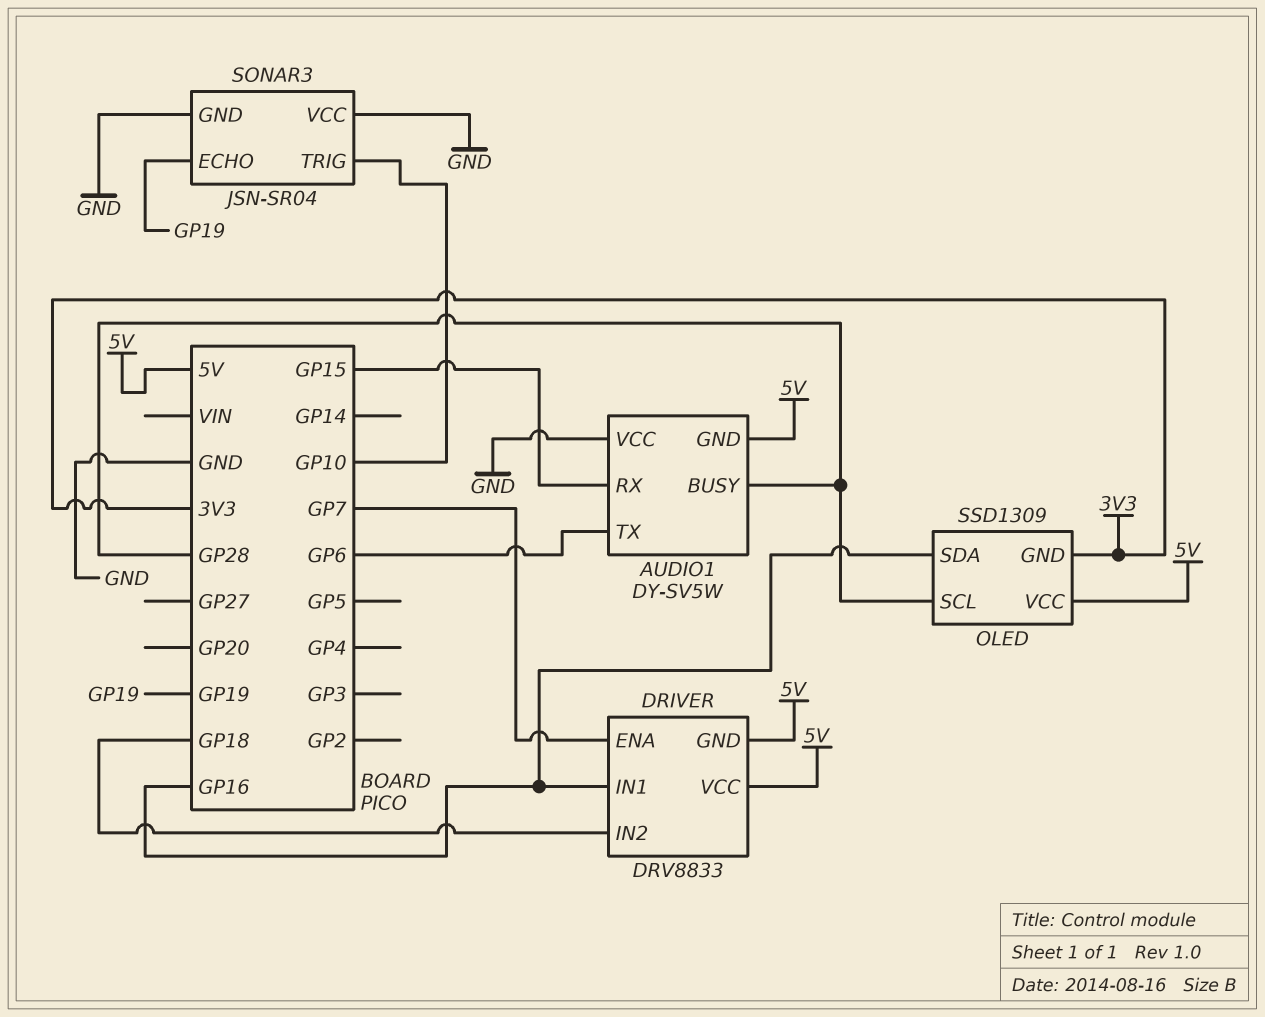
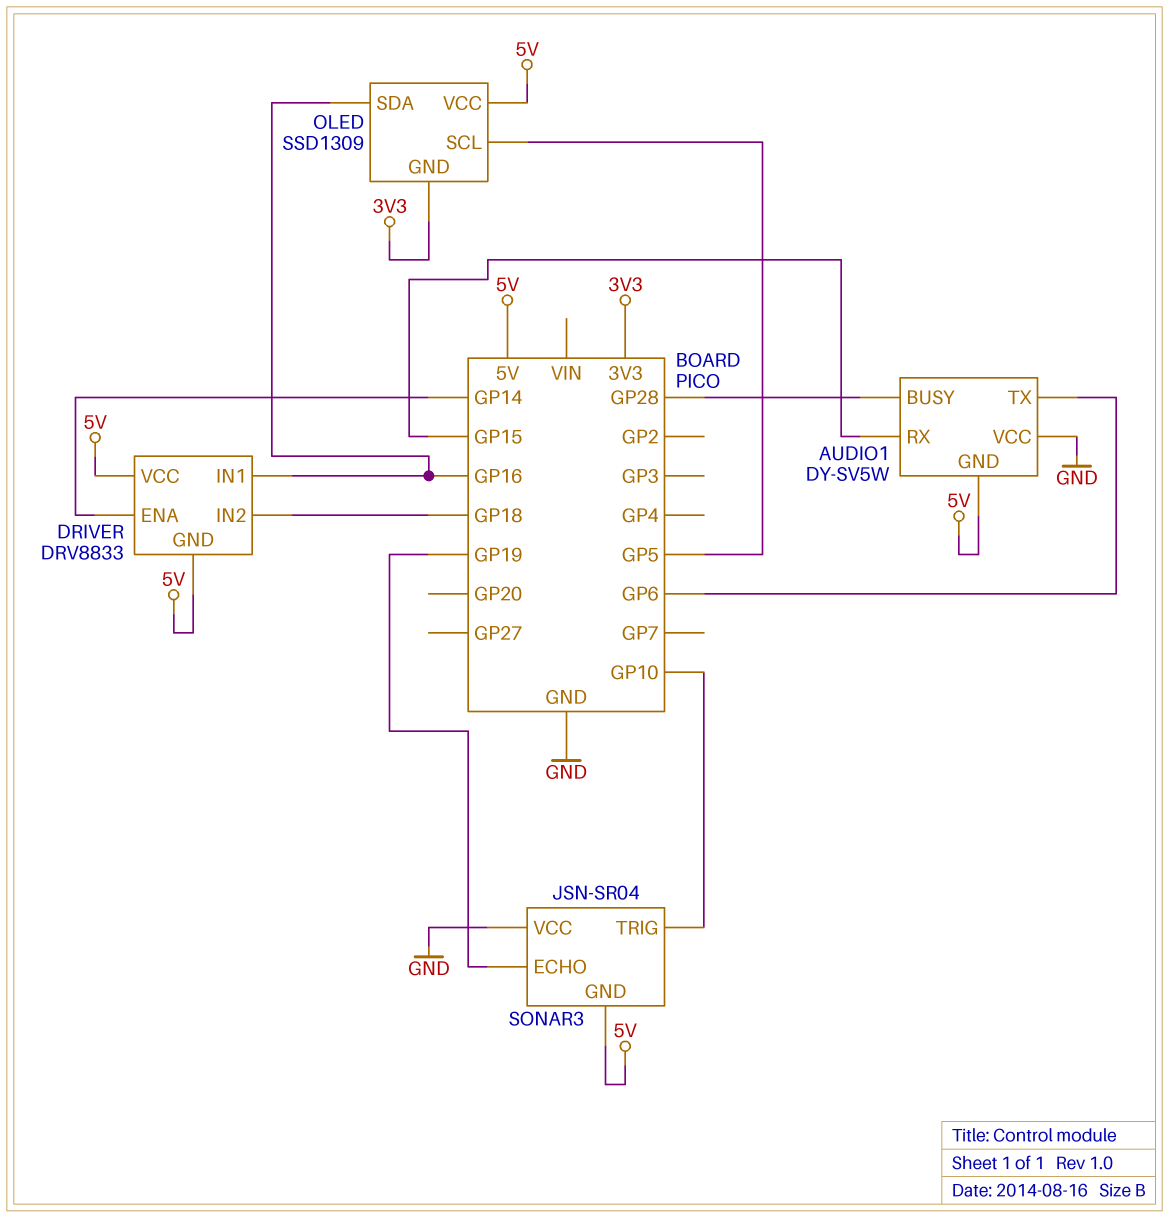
DRIVER pin ENA: GP7 -> GP14
OLED pin SCL: GP28 -> GP5
SONAR3 pin GND: GND -> 5V

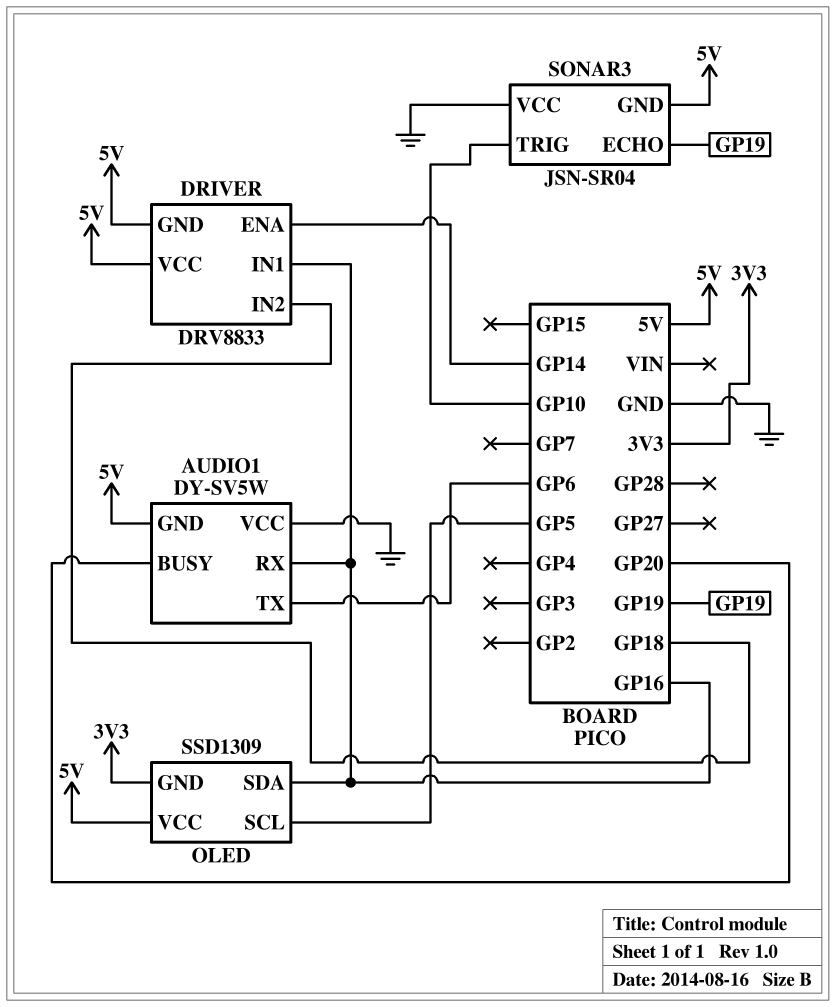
AUDIO1 pin BUSY: GP28 -> GP20
AUDIO1 pin RX: GP15 -> GP16

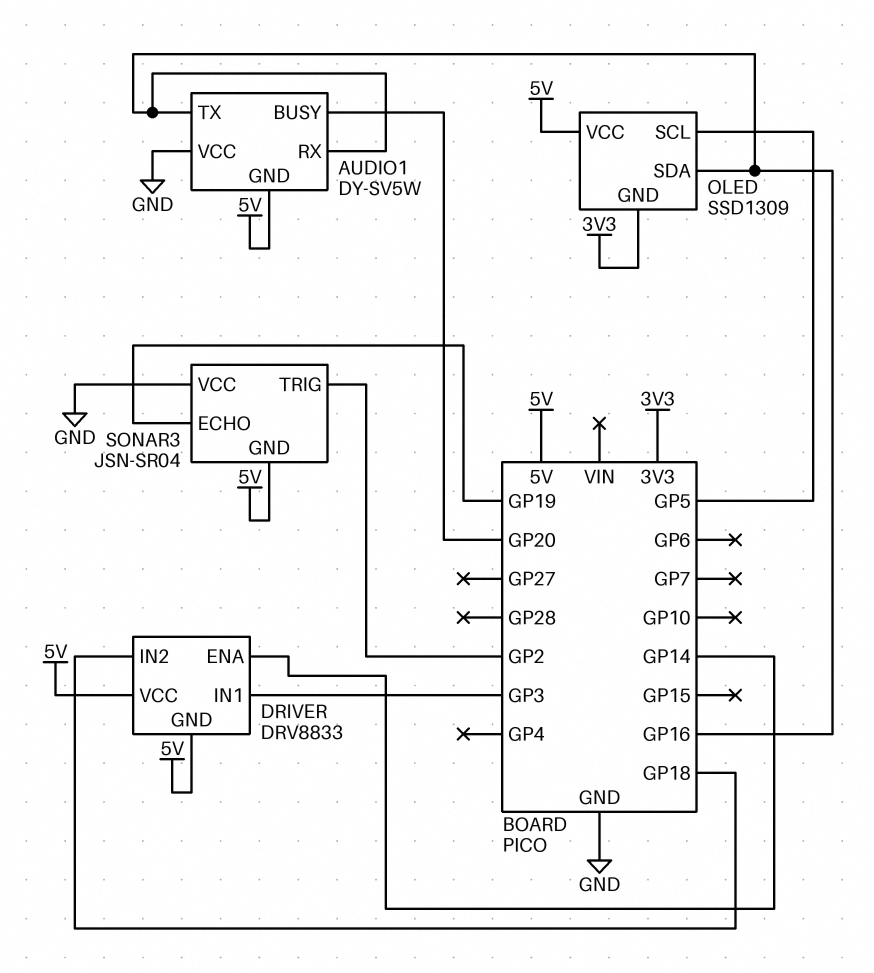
AUDIO1 pin TX: GP6 -> GP16
DRIVER pin IN1: GP16 -> GP3
SONAR3 pin TRIG: GP10 -> GP2

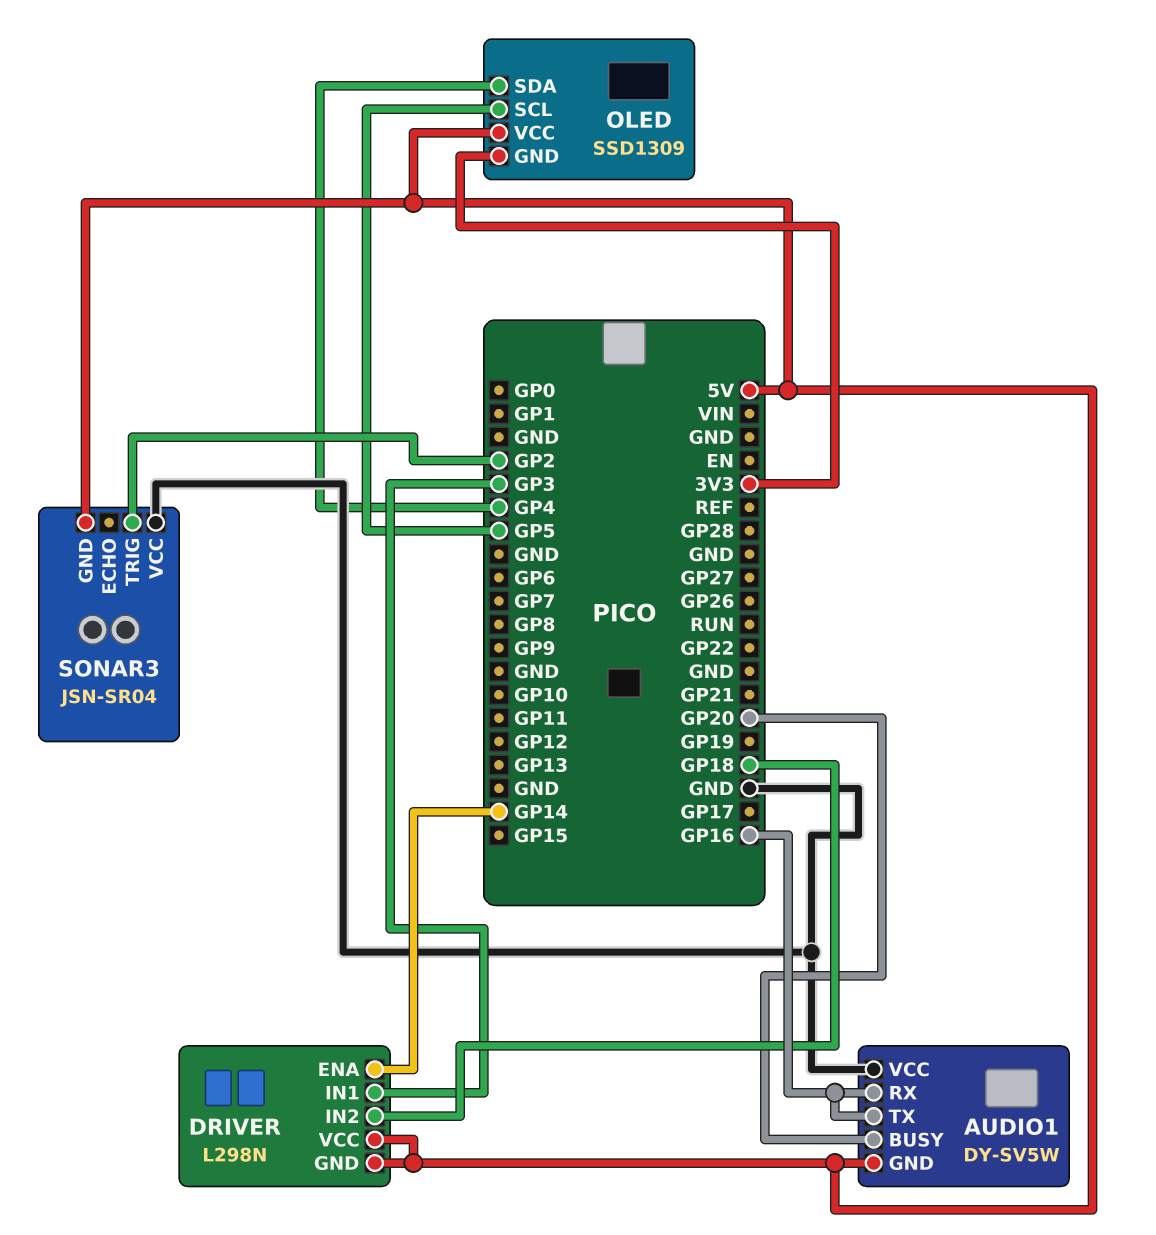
DRIVER: DRV8833 -> L298N
OLED pin SDA: GP16 -> GP4
SONAR3 pin ECHO: GP19 -> none

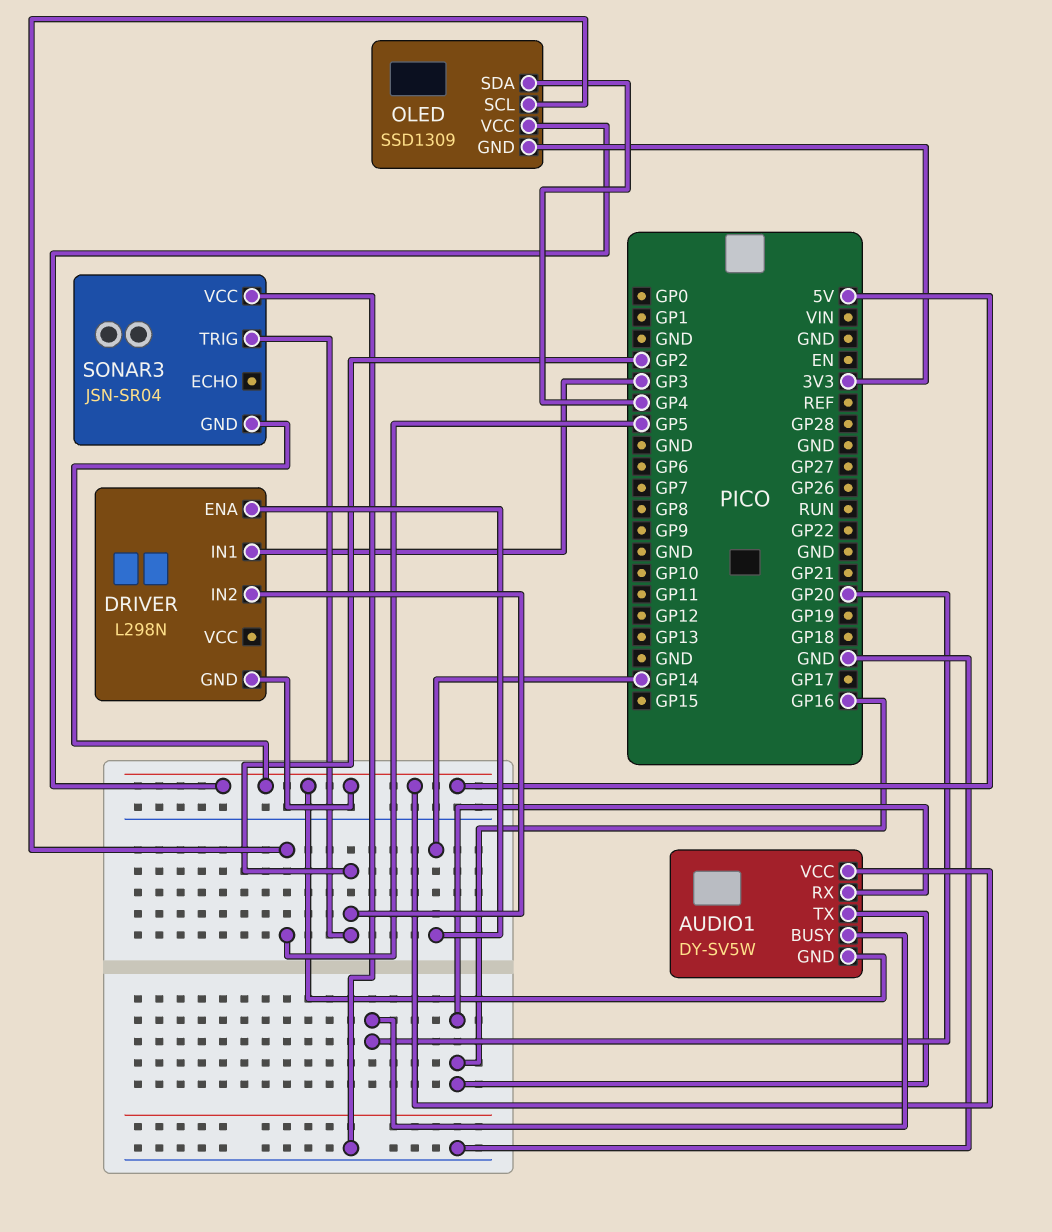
AUDIO1 pin VCC: GND -> 5V
DRIVER pin IN2: GP18 -> GP2
DRIVER pin VCC: 5V -> none

